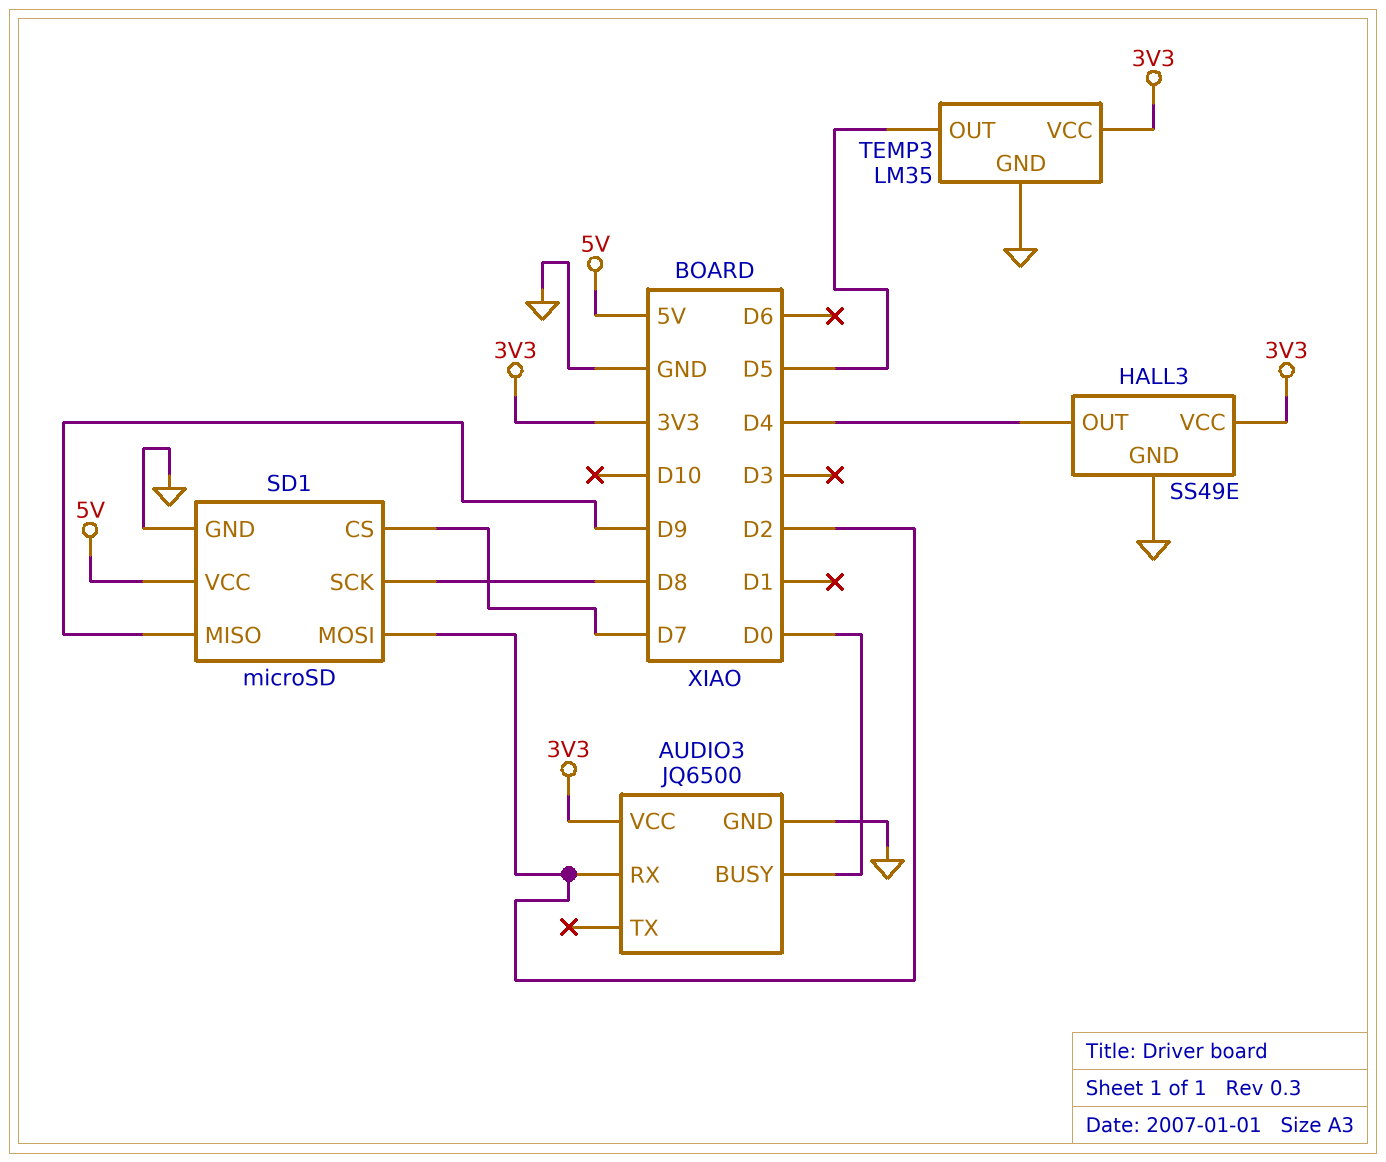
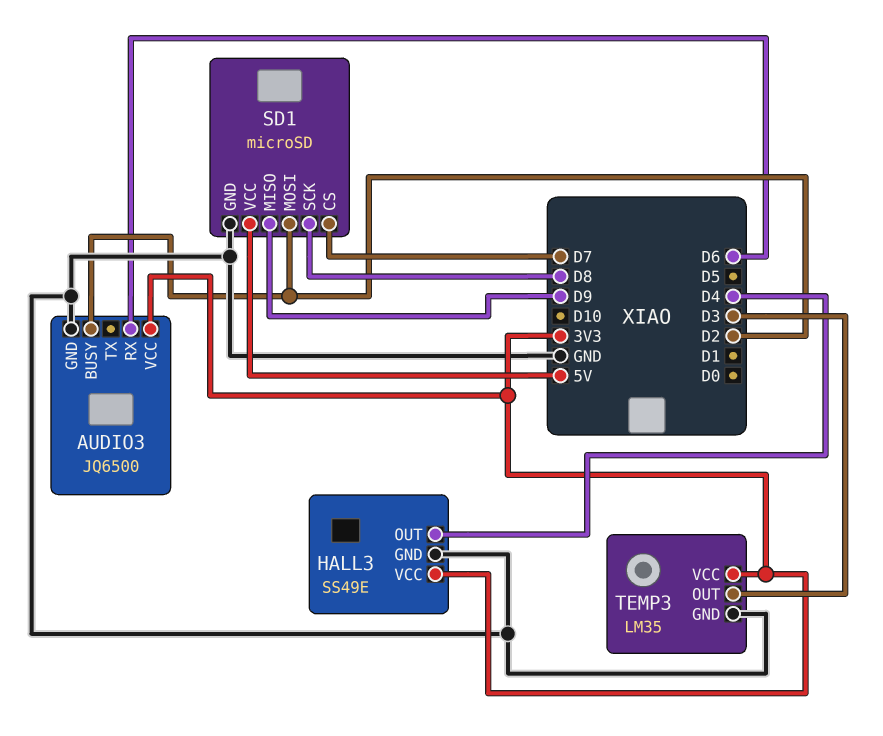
AUDIO3 pin BUSY: D0 -> D2
AUDIO3 pin RX: D2 -> D6
TEMP3 pin OUT: D5 -> D3

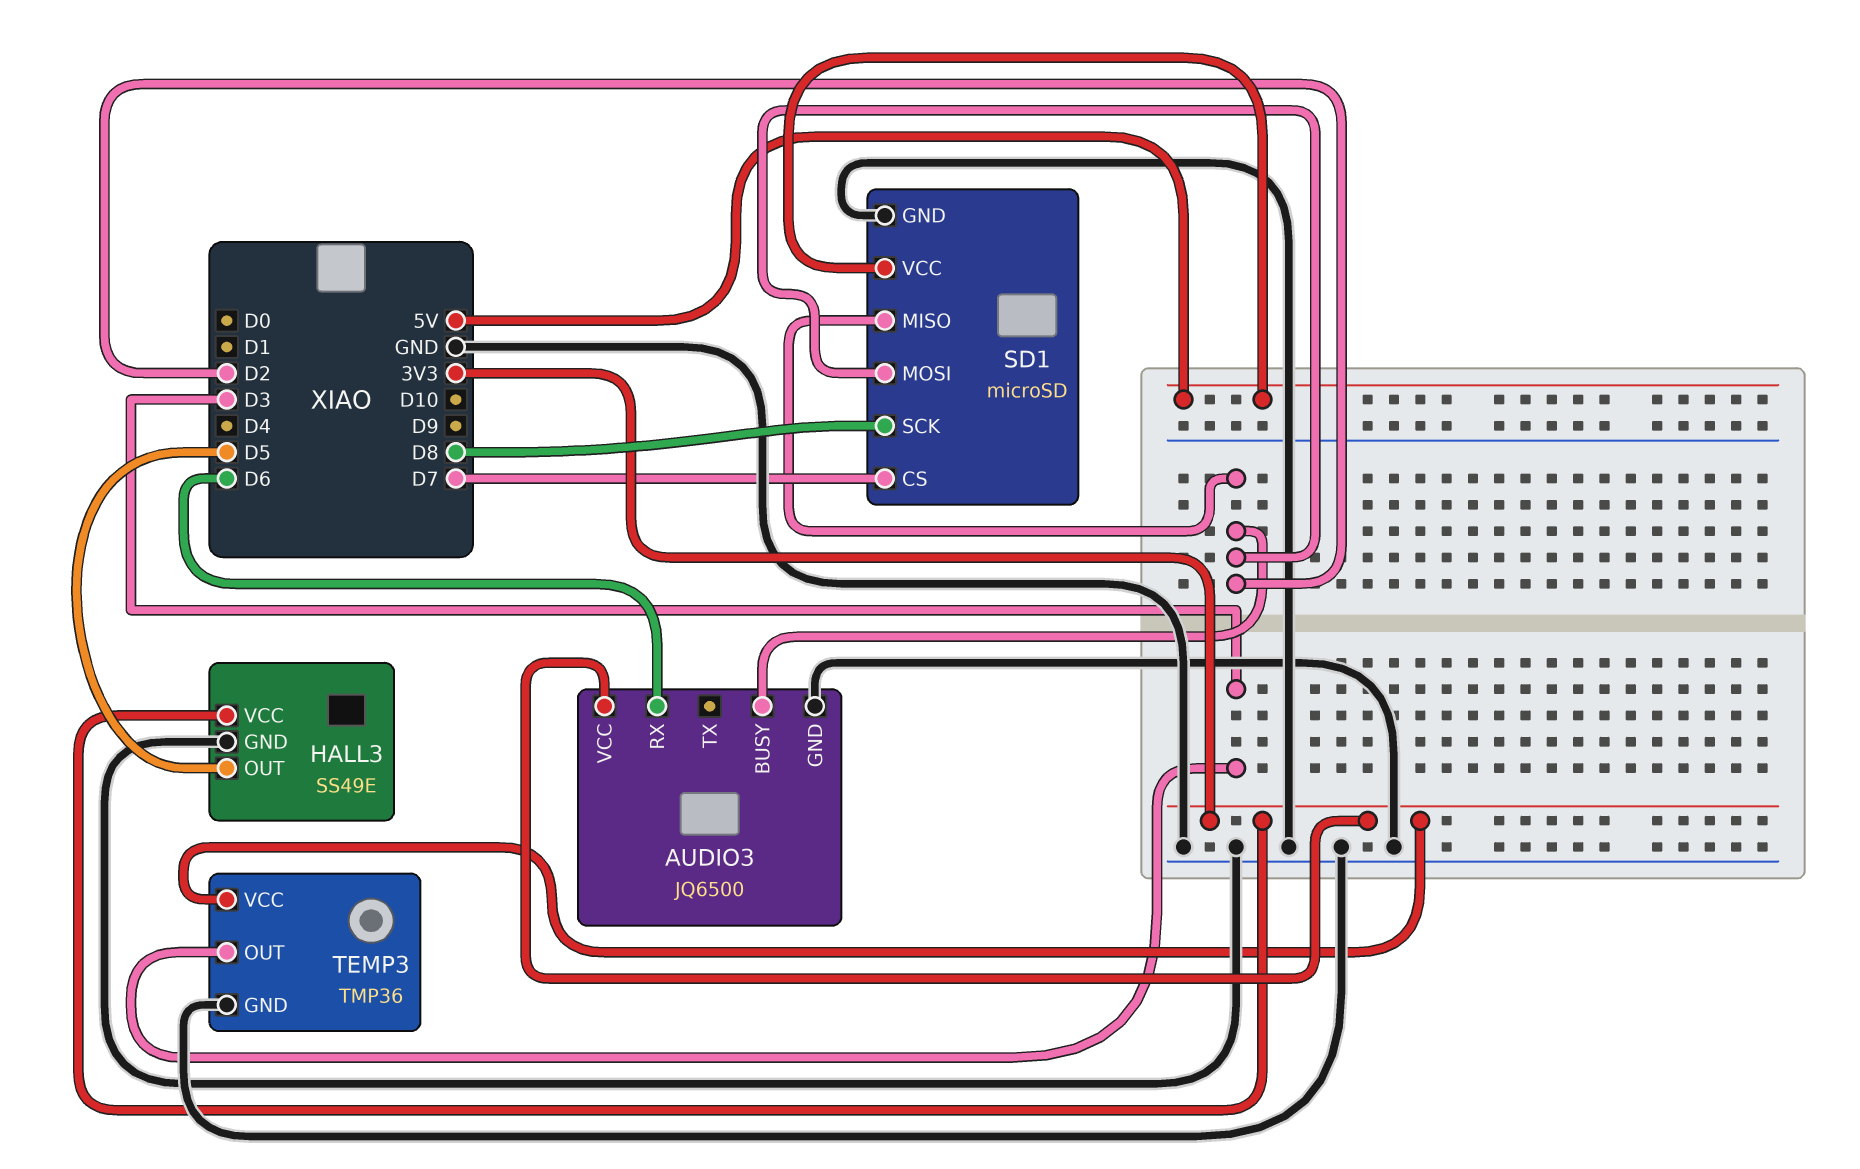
HALL3 pin OUT: D4 -> D5
SD1 pin MISO: D9 -> D2
TEMP3: LM35 -> TMP36

